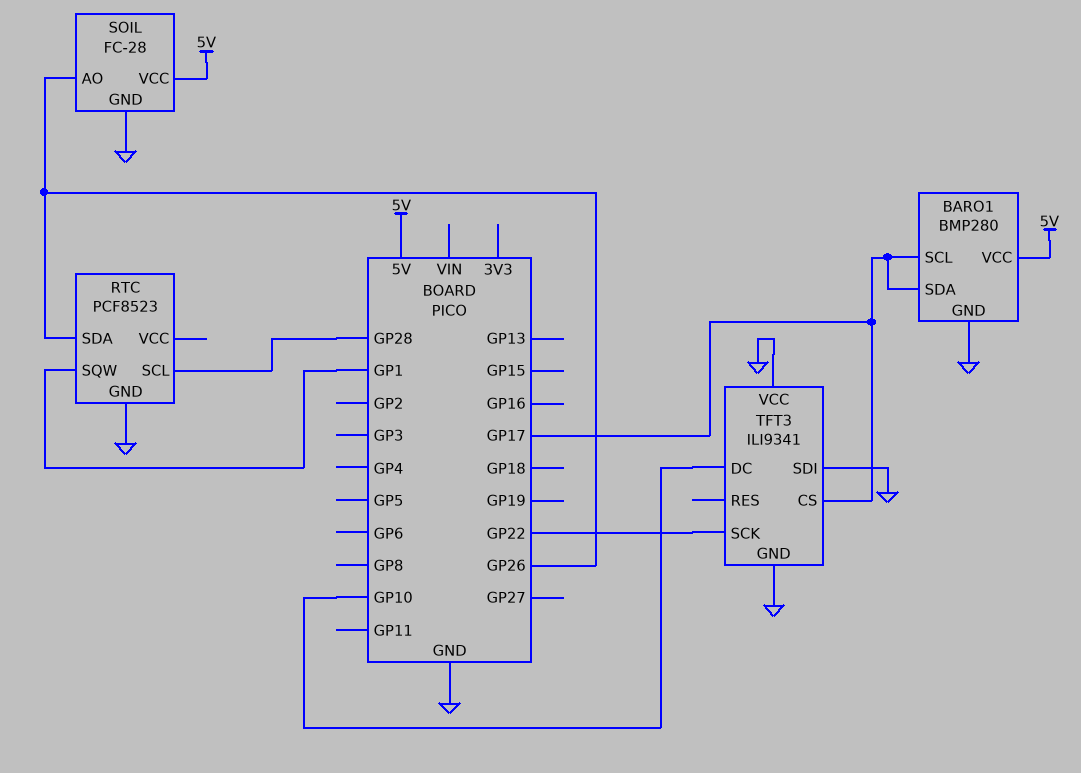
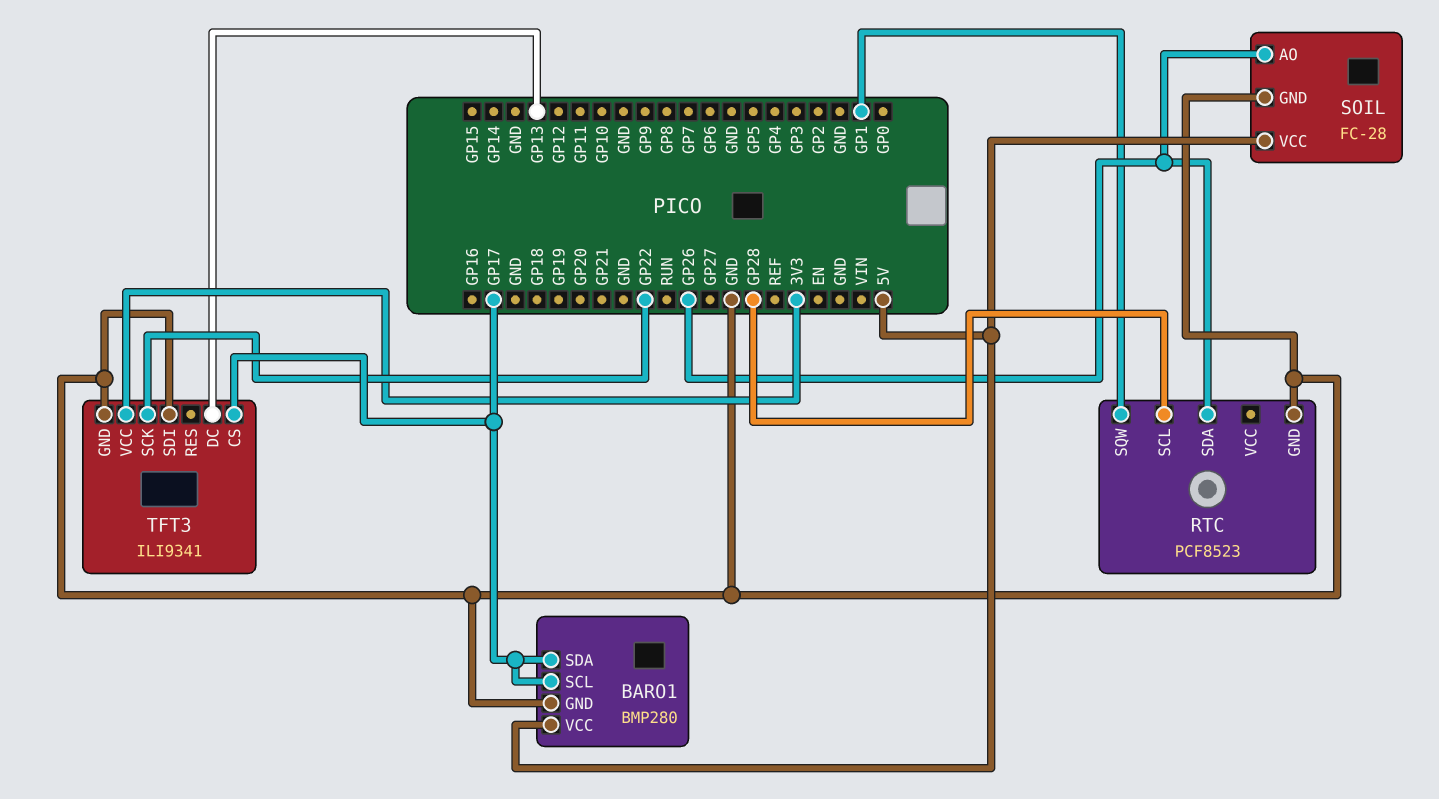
TFT3 pin DC: GP10 -> GP13
TFT3 pin VCC: GND -> 3V3

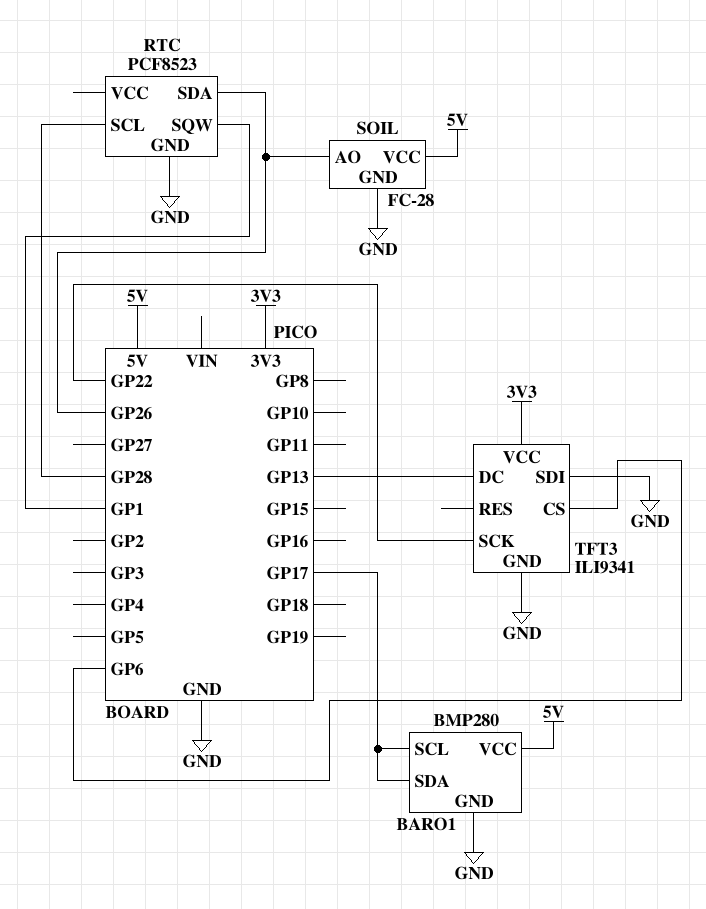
TFT3 pin CS: GP17 -> GP6

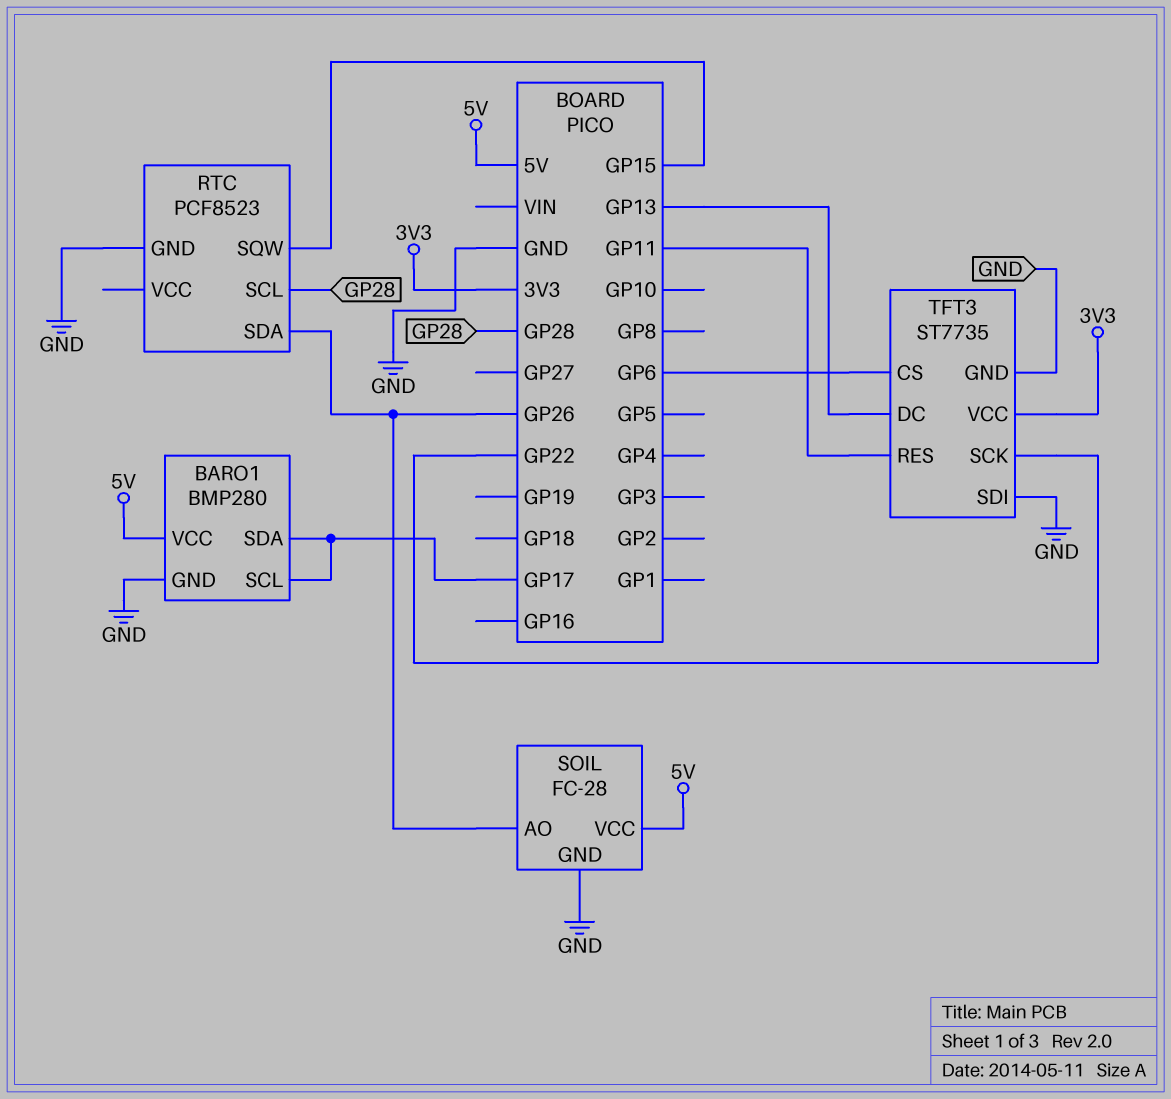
RTC pin SQW: GP1 -> GP15
TFT3: ILI9341 -> ST7735
TFT3 pin RES: none -> GP11

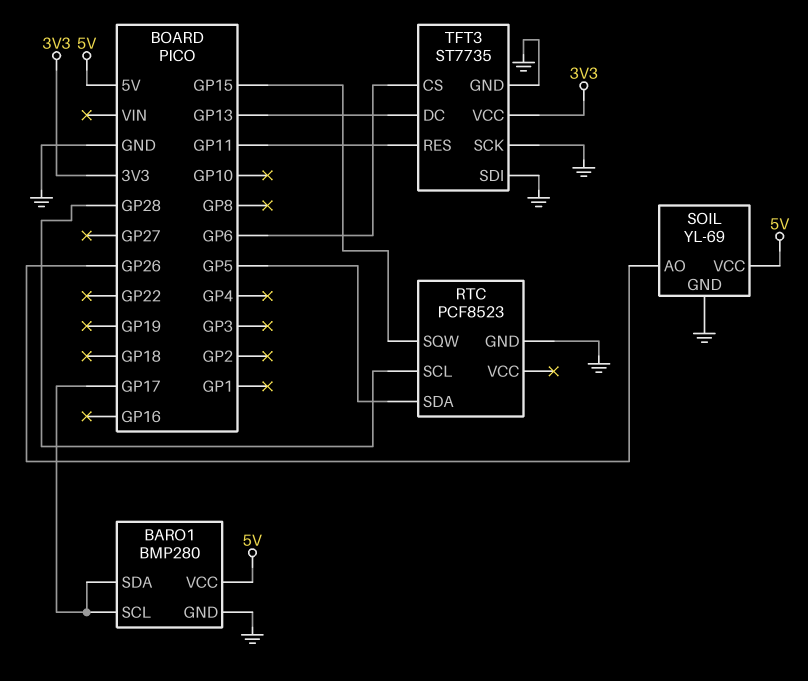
RTC pin SDA: GP26 -> GP5
SOIL: FC-28 -> YL-69
TFT3 pin SCK: GP22 -> GND

